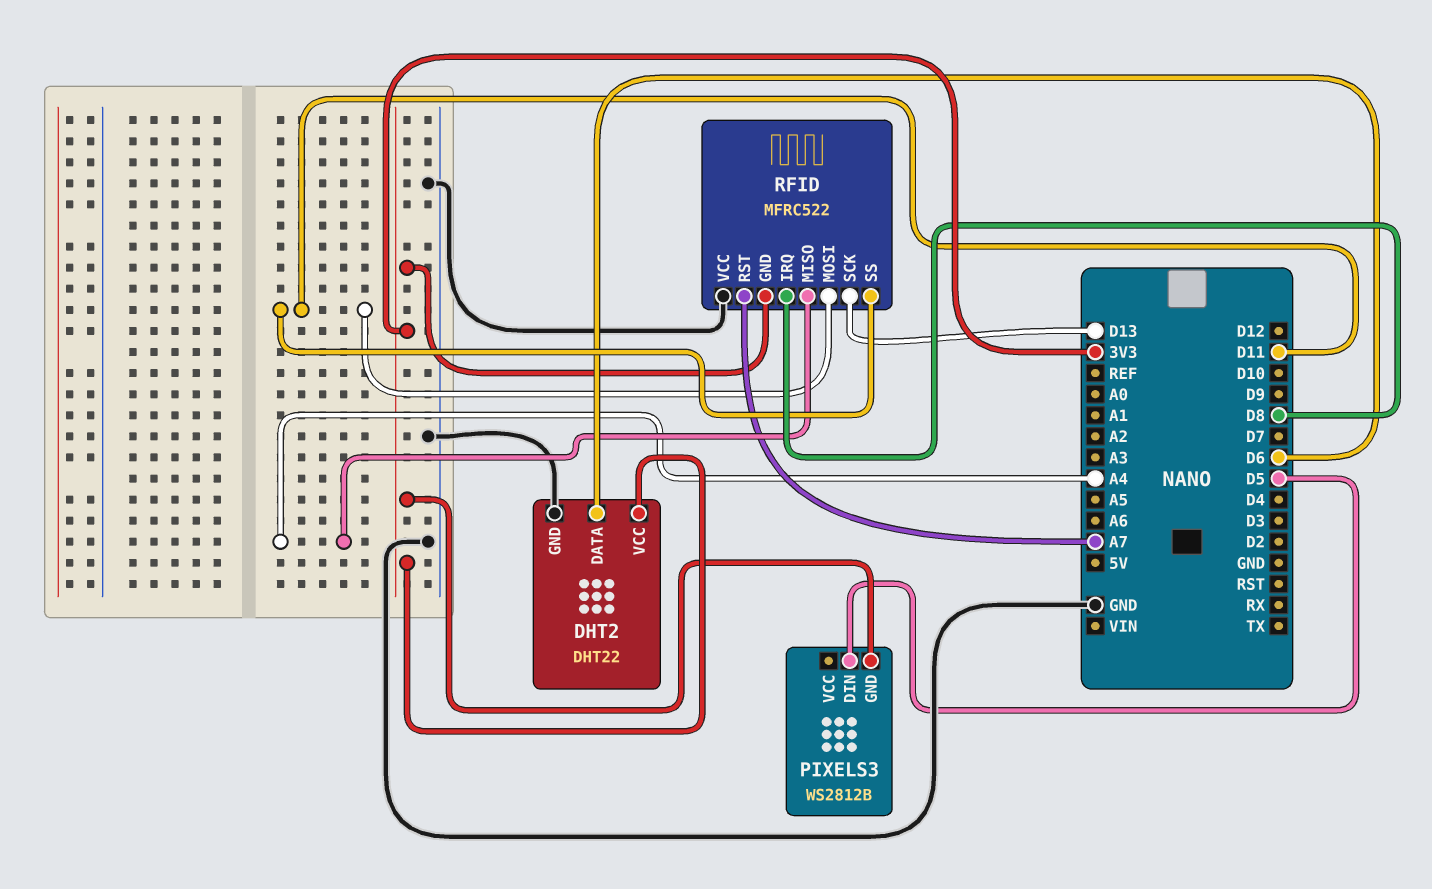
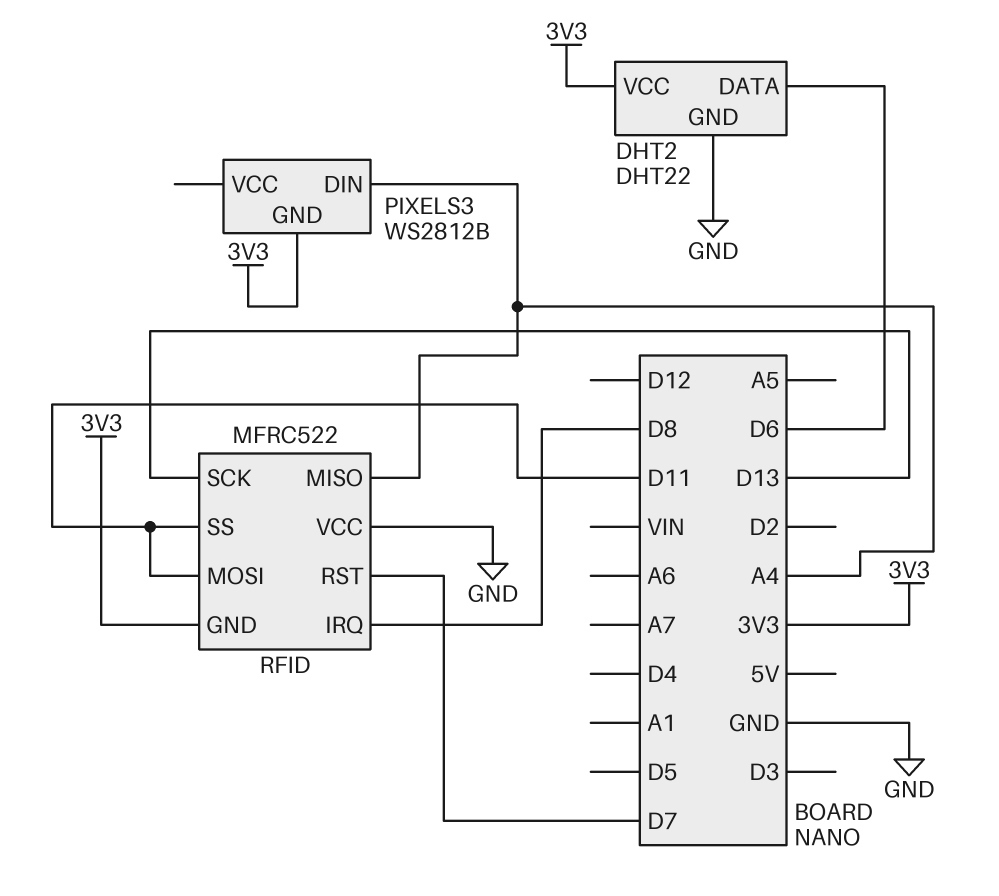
PIXELS3 pin DIN: D5 -> A4
RFID pin RST: A7 -> D7

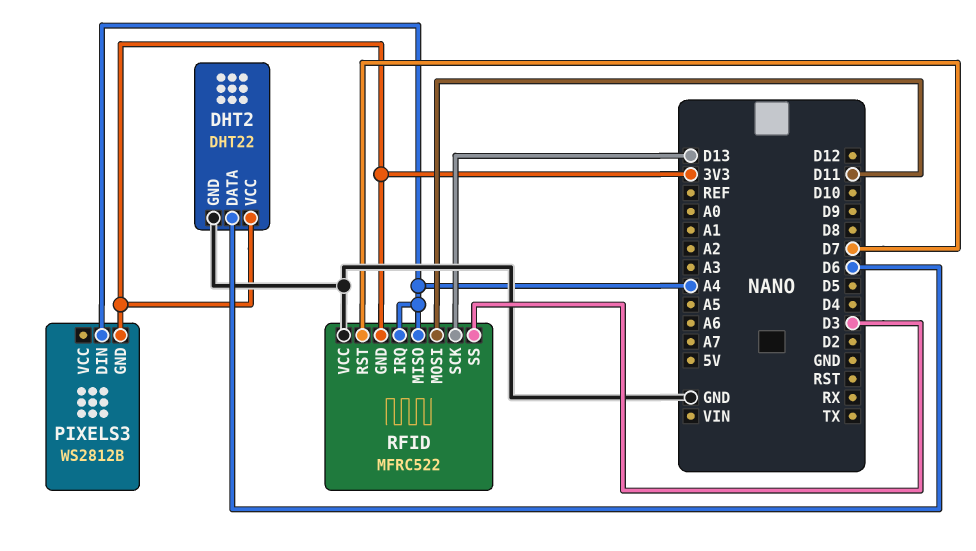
RFID pin IRQ: D8 -> A4
RFID pin SS: D11 -> D3

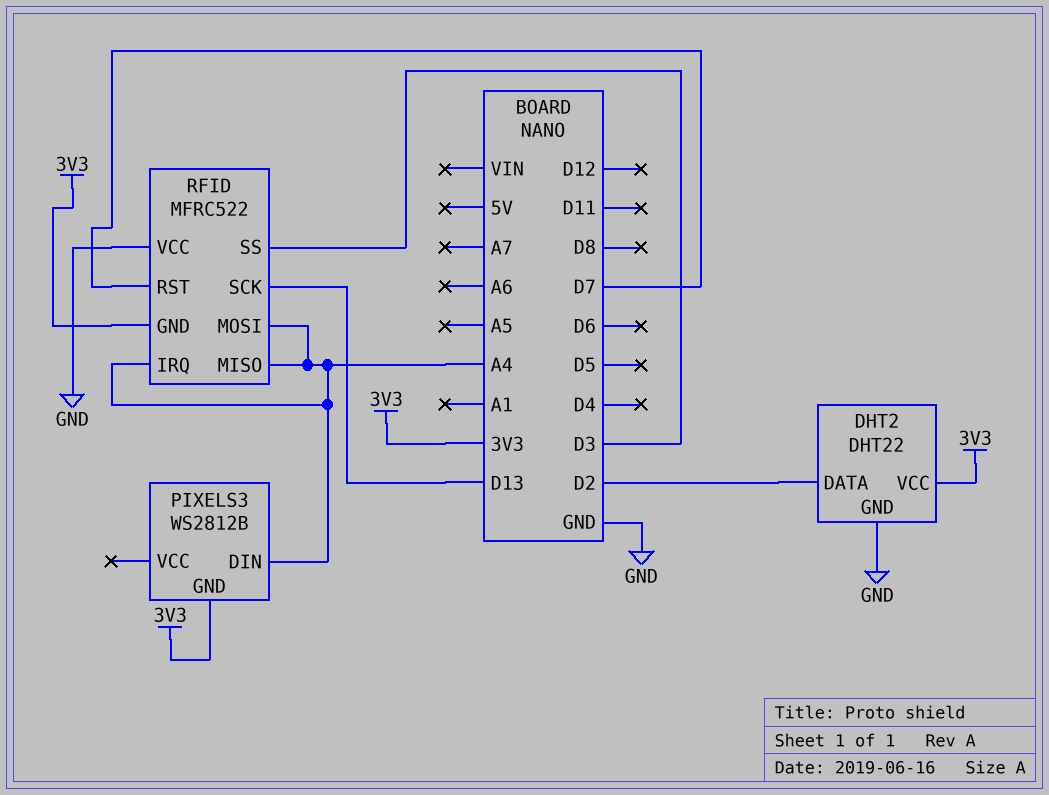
DHT2 pin DATA: D6 -> D2
RFID pin MOSI: D11 -> A4

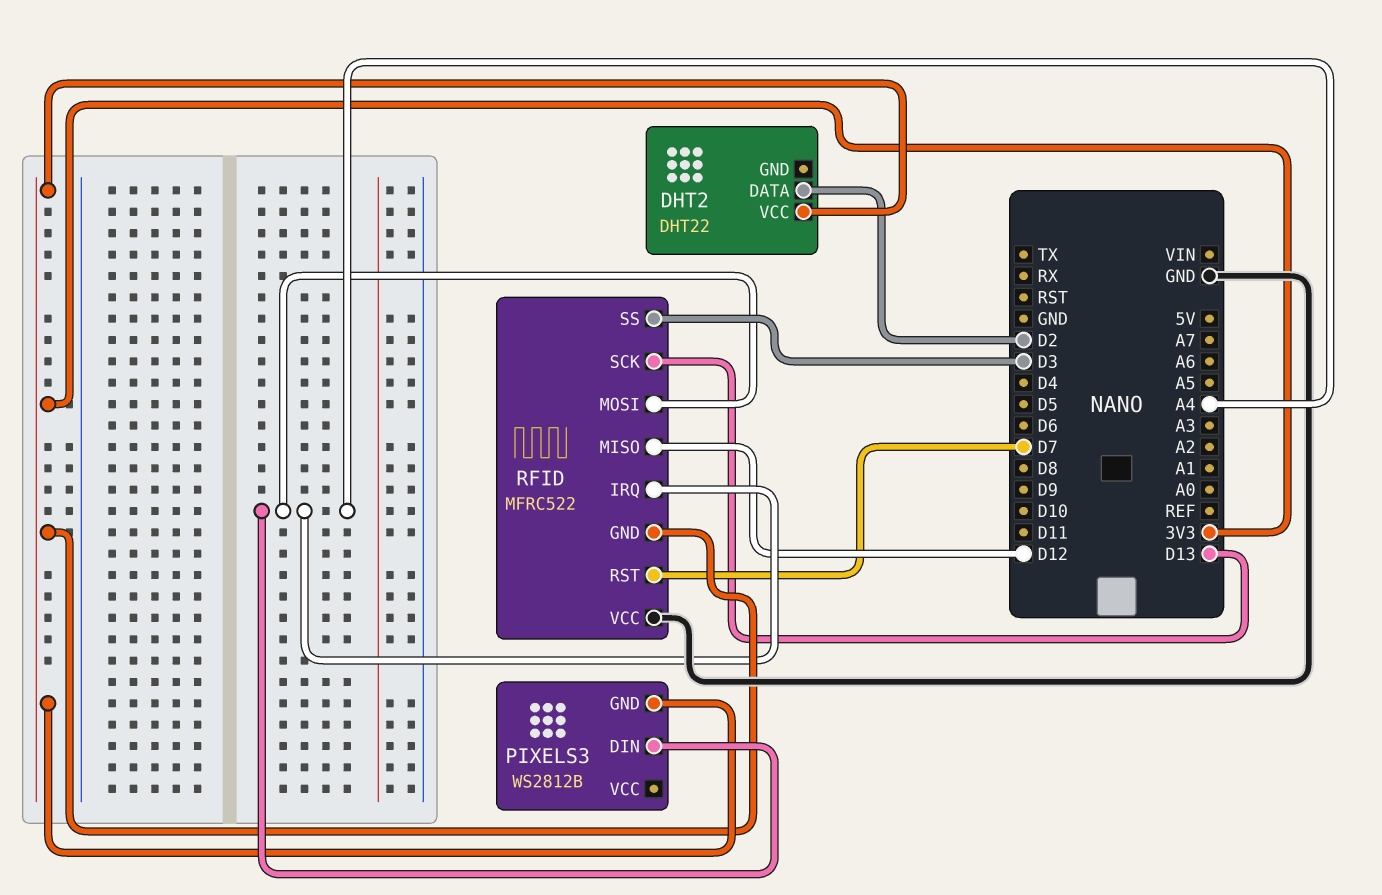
DHT2 pin GND: GND -> none
RFID pin MISO: A4 -> D12

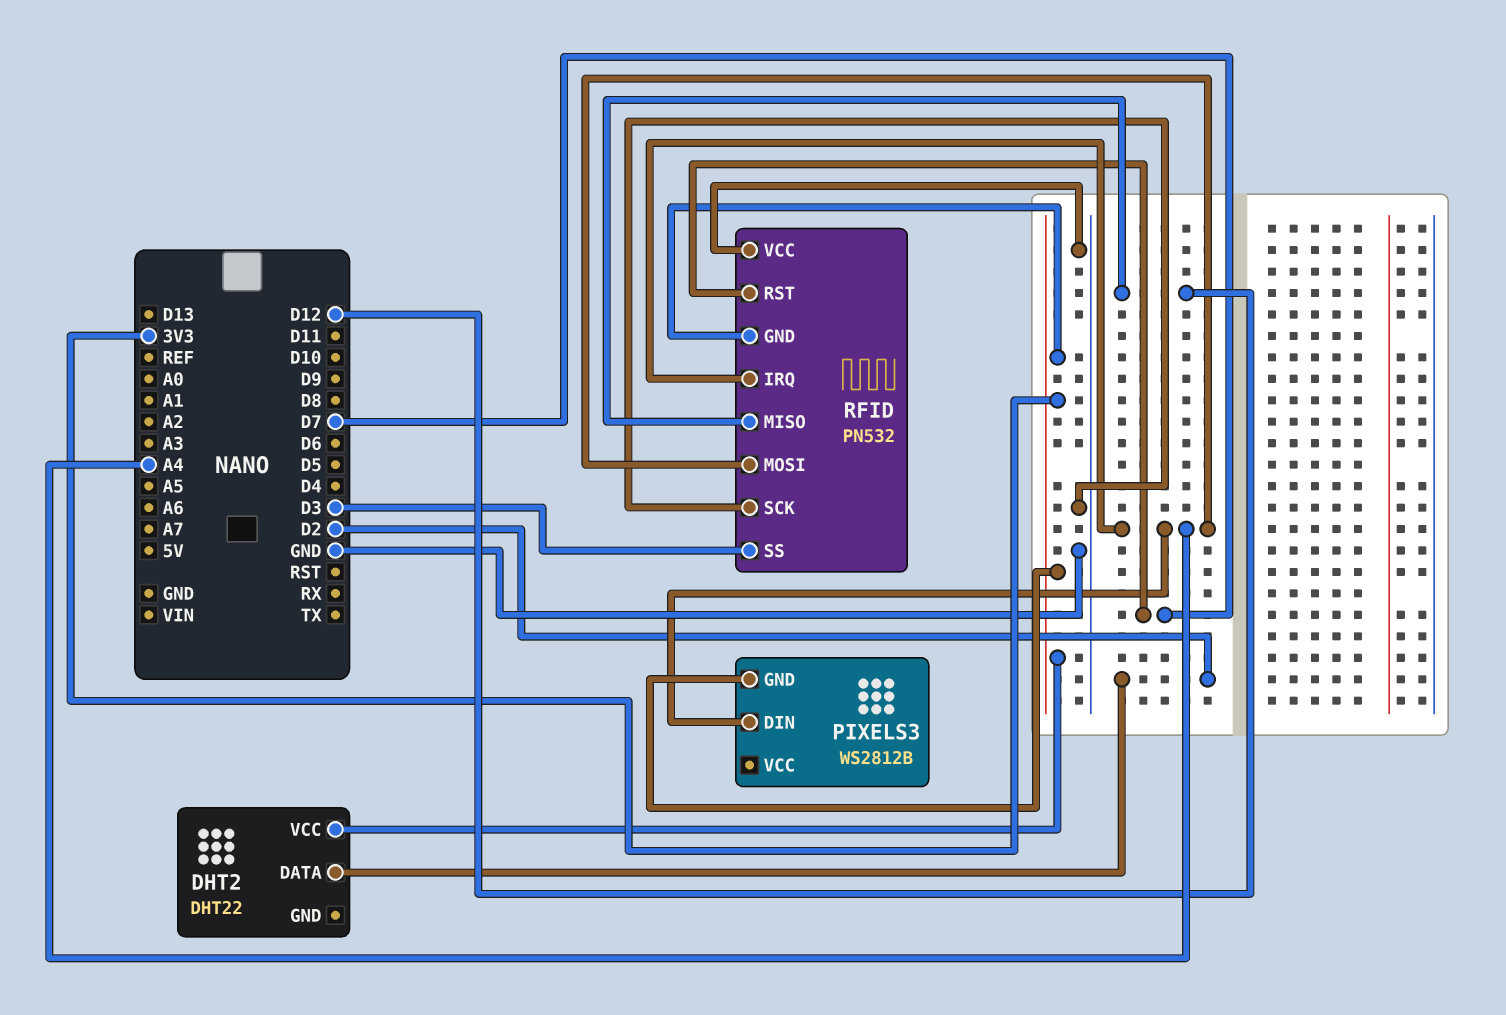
RFID: MFRC522 -> PN532
RFID pin SCK: D13 -> GND

